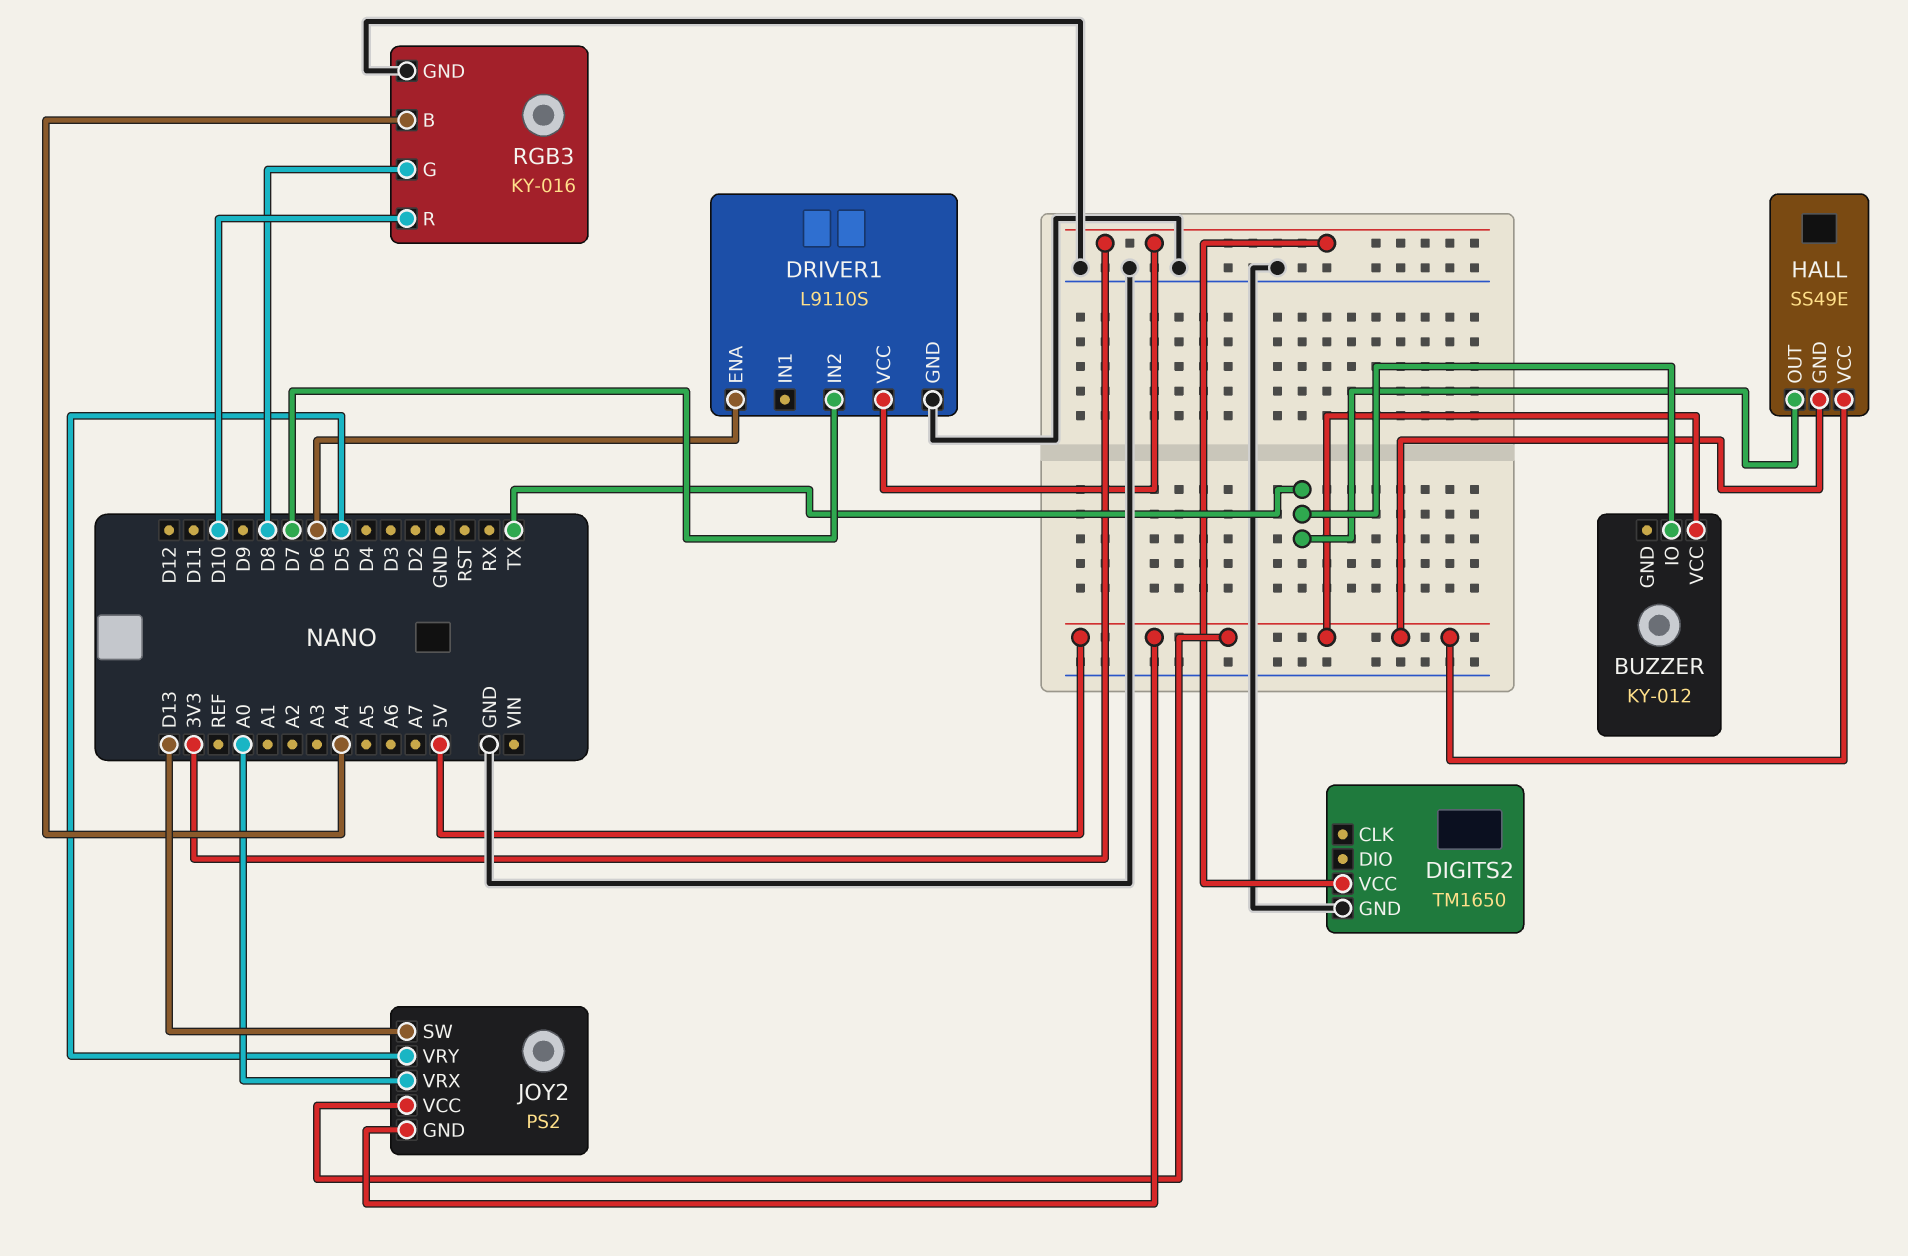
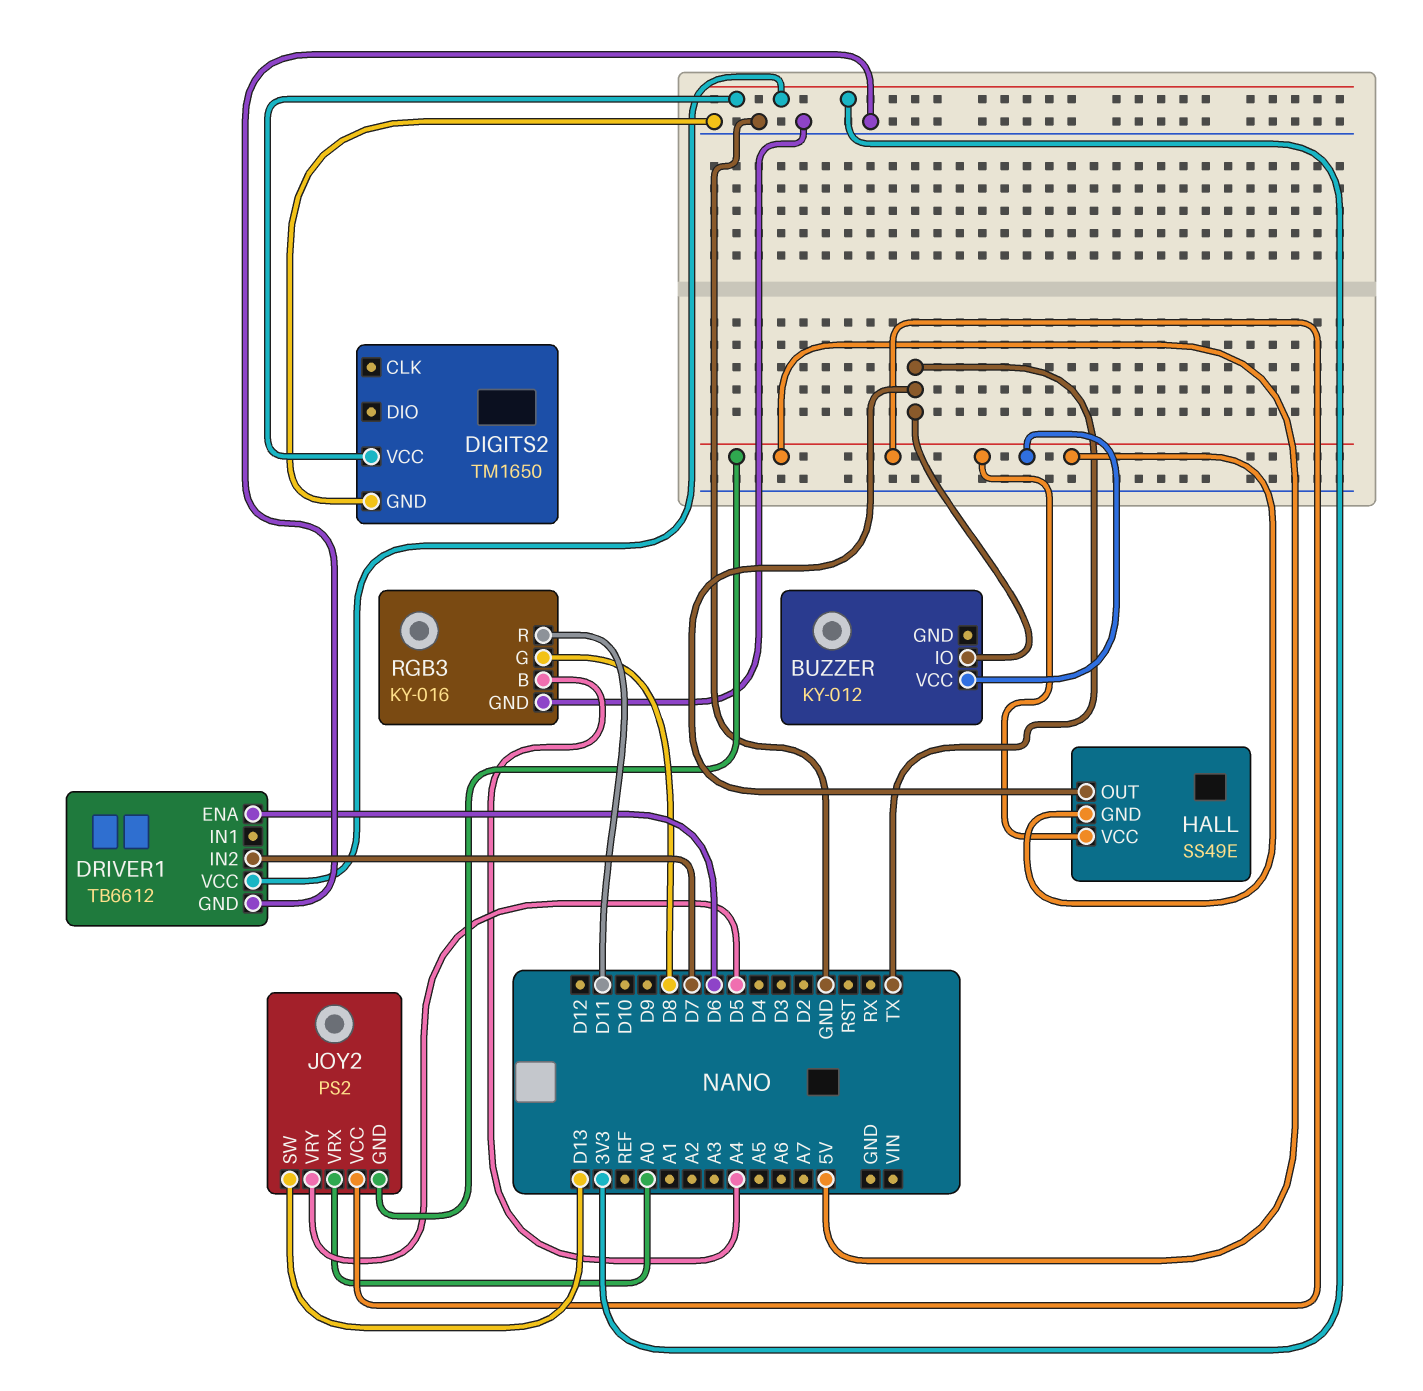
DRIVER1: L9110S -> TB6612
RGB3 pin R: D10 -> D11

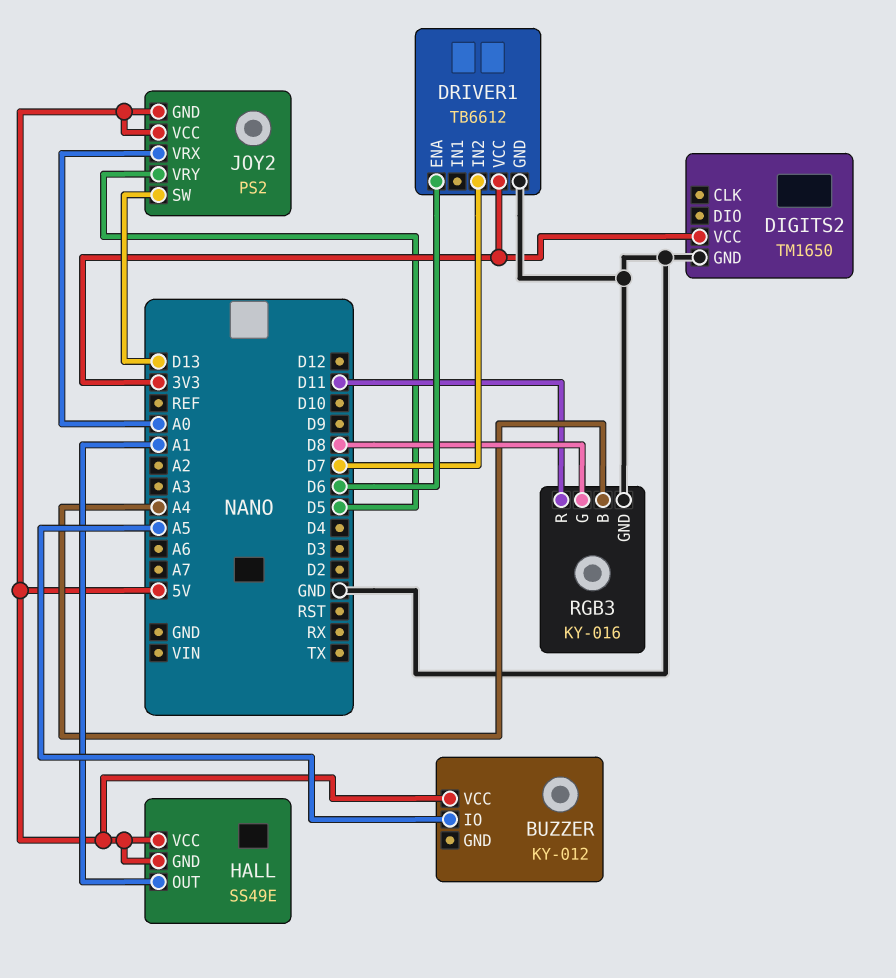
BUZZER pin IO: TX -> A5
HALL pin OUT: TX -> A1

